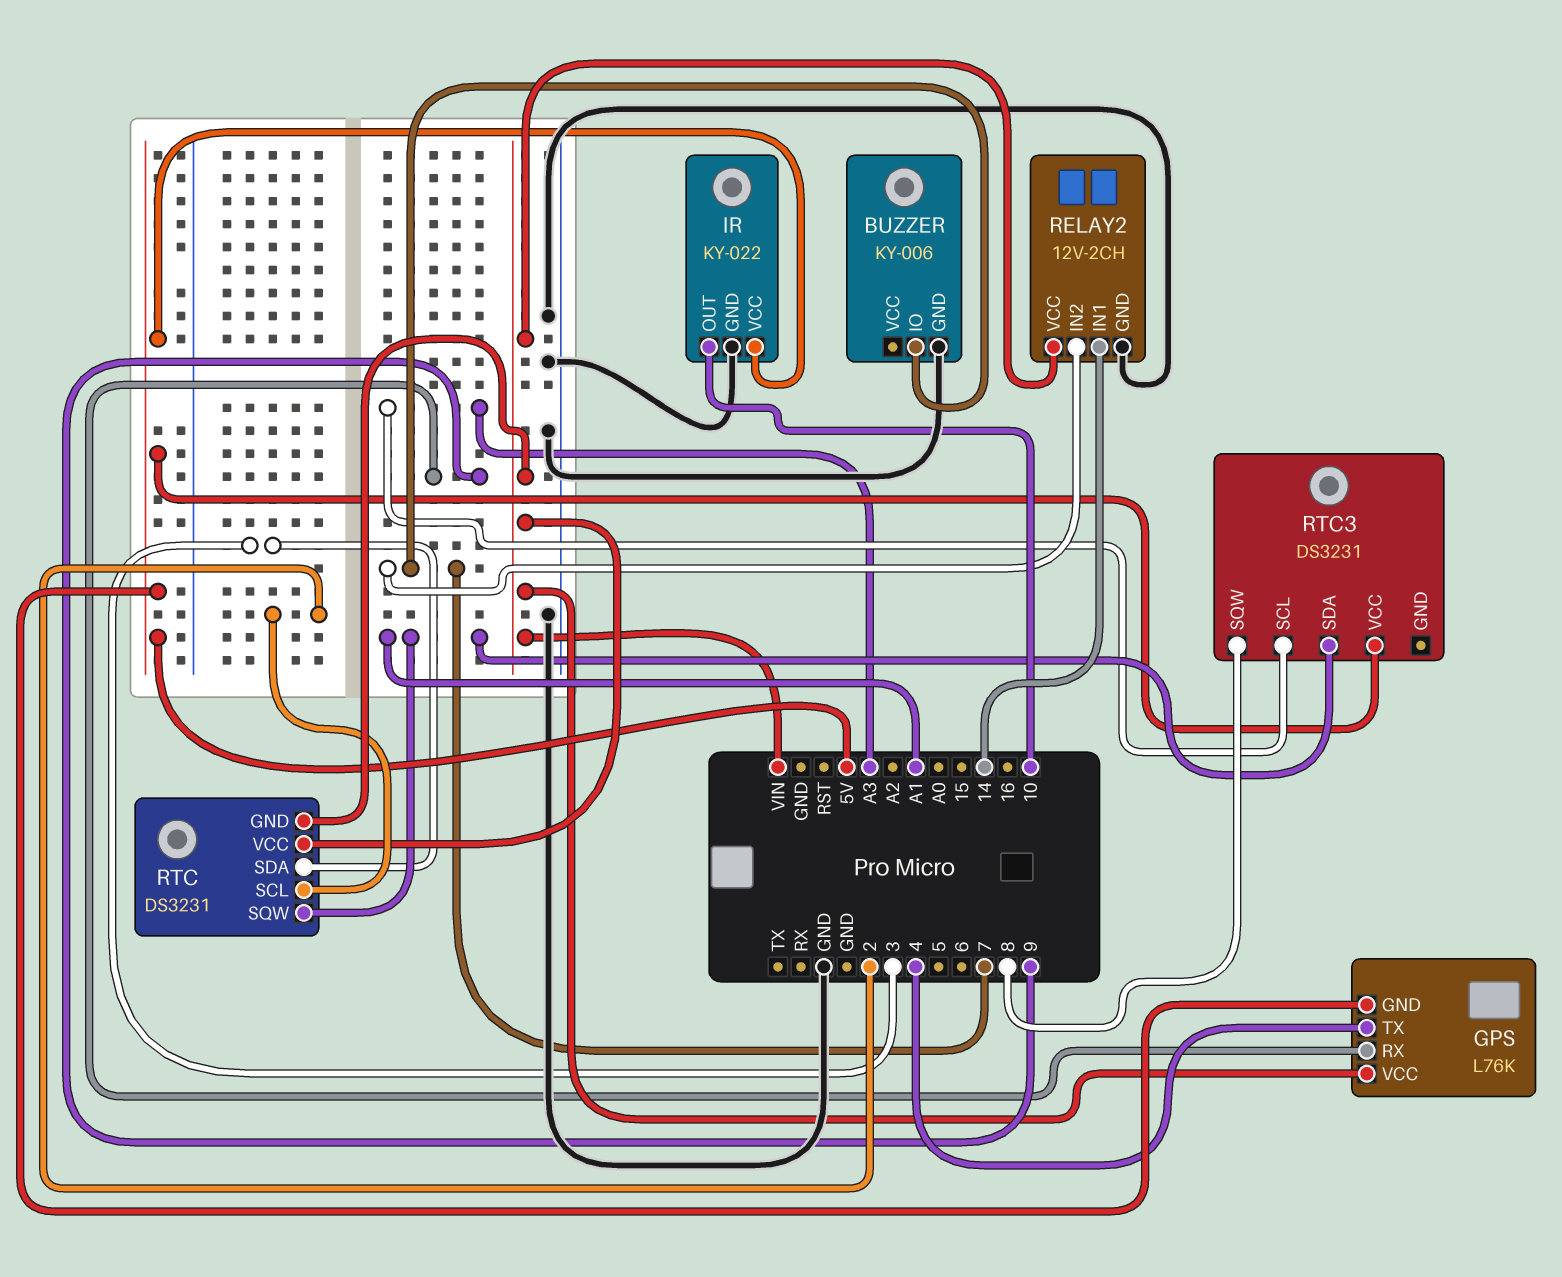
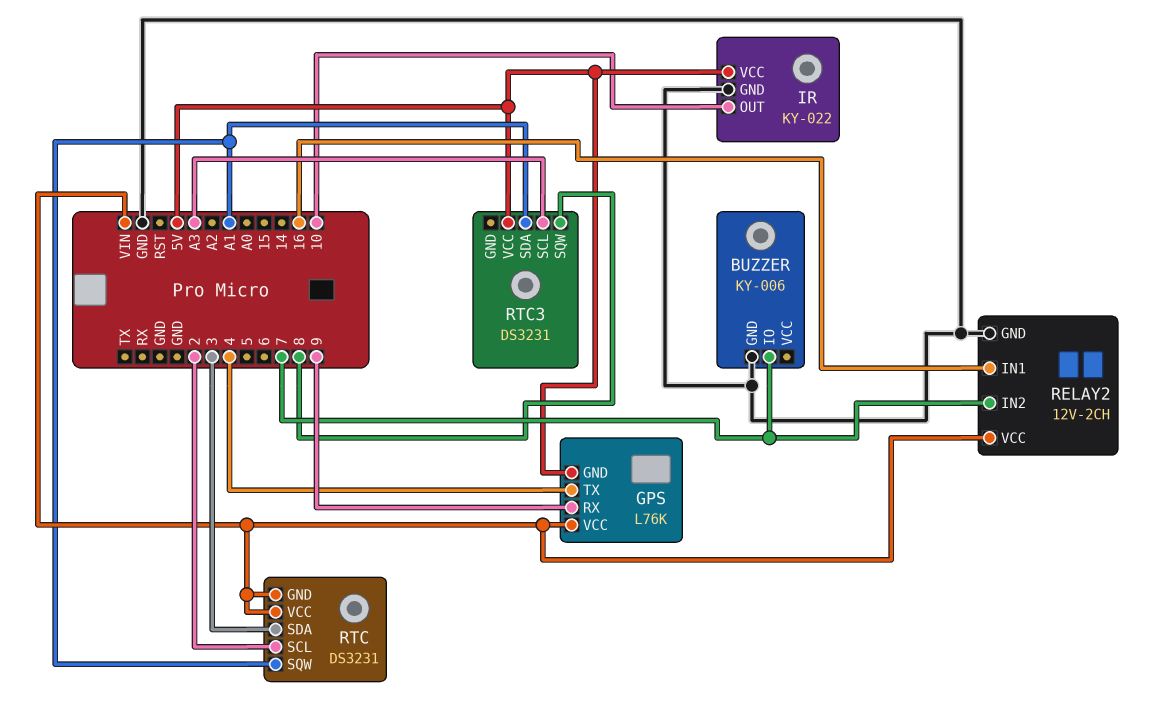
RELAY2 pin IN1: 14 -> 16

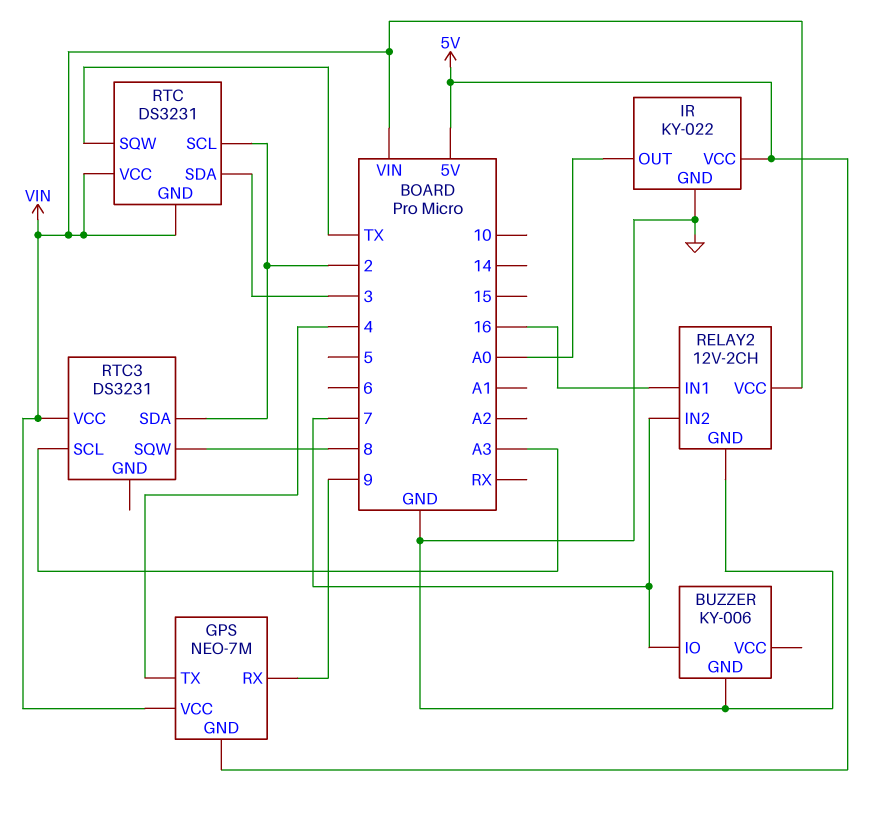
GPS: L76K -> NEO-7M
IR pin OUT: 10 -> A0
RTC pin SQW: A1 -> TX
RTC3 pin SDA: A1 -> 2
RTC3 pin VCC: 5V -> VIN

